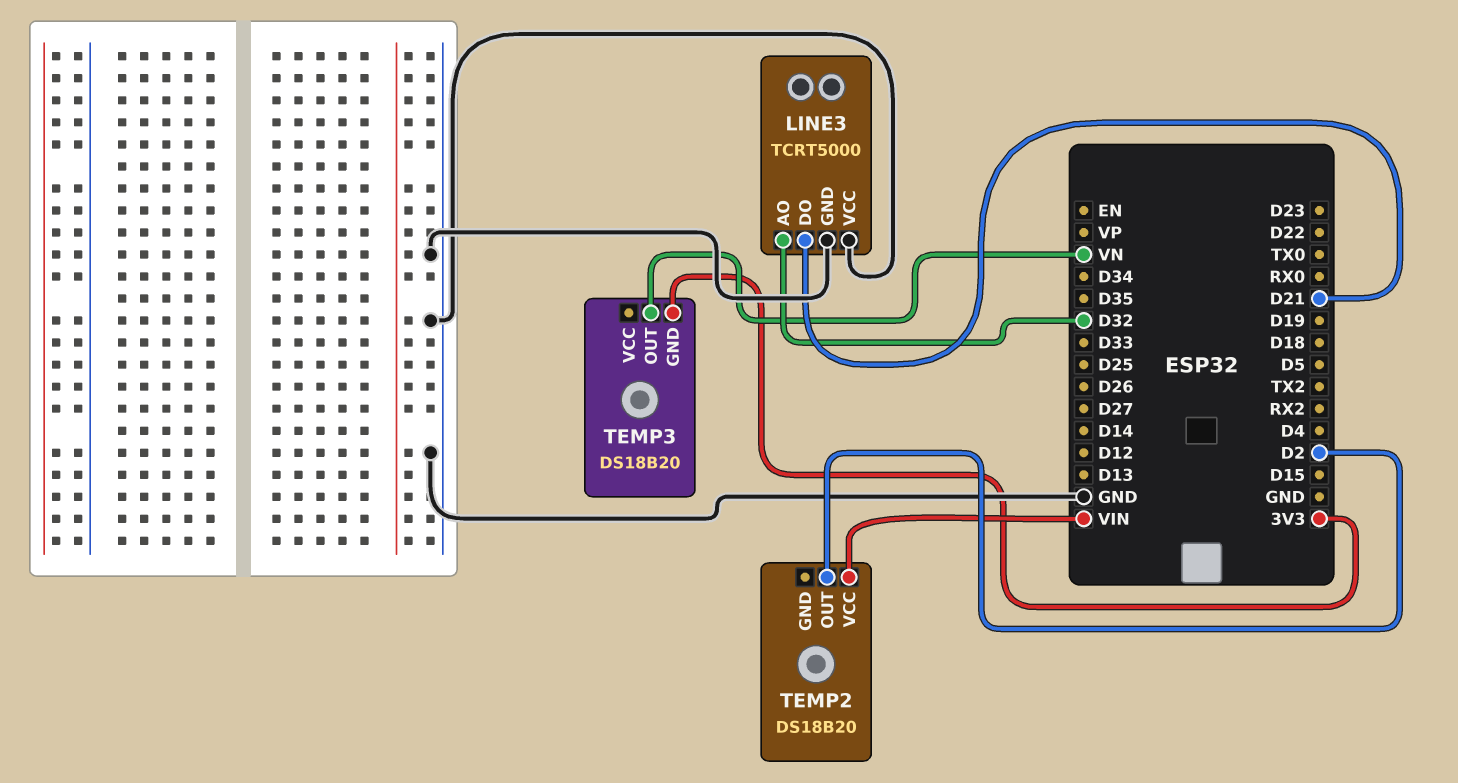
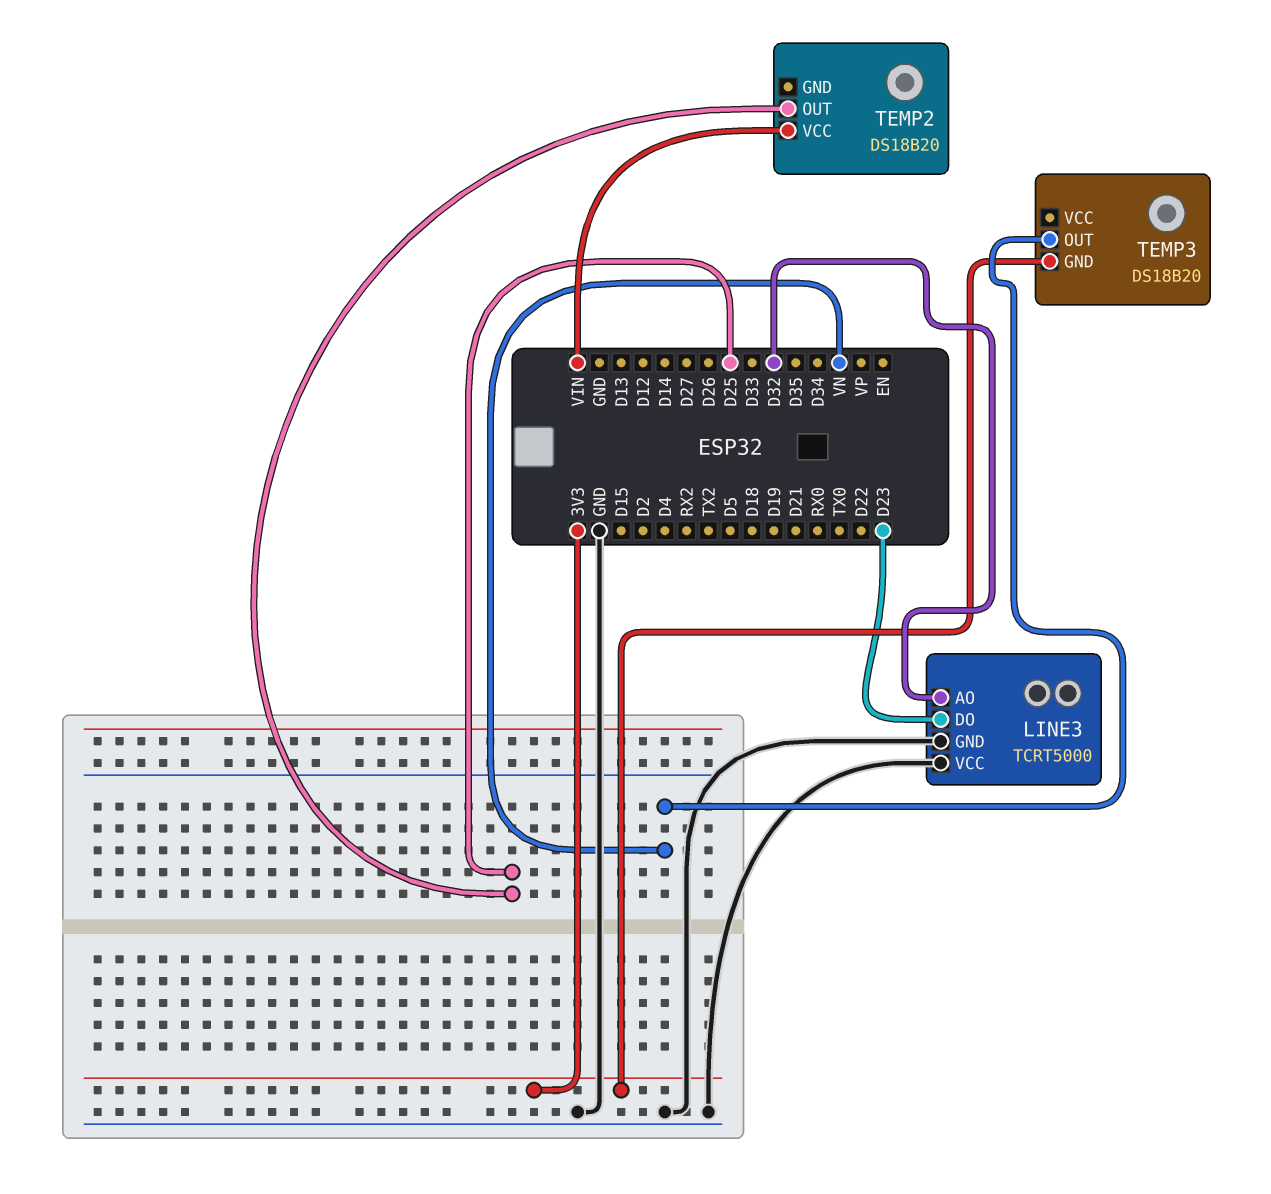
LINE3 pin DO: D21 -> D23
TEMP2 pin OUT: D2 -> D25

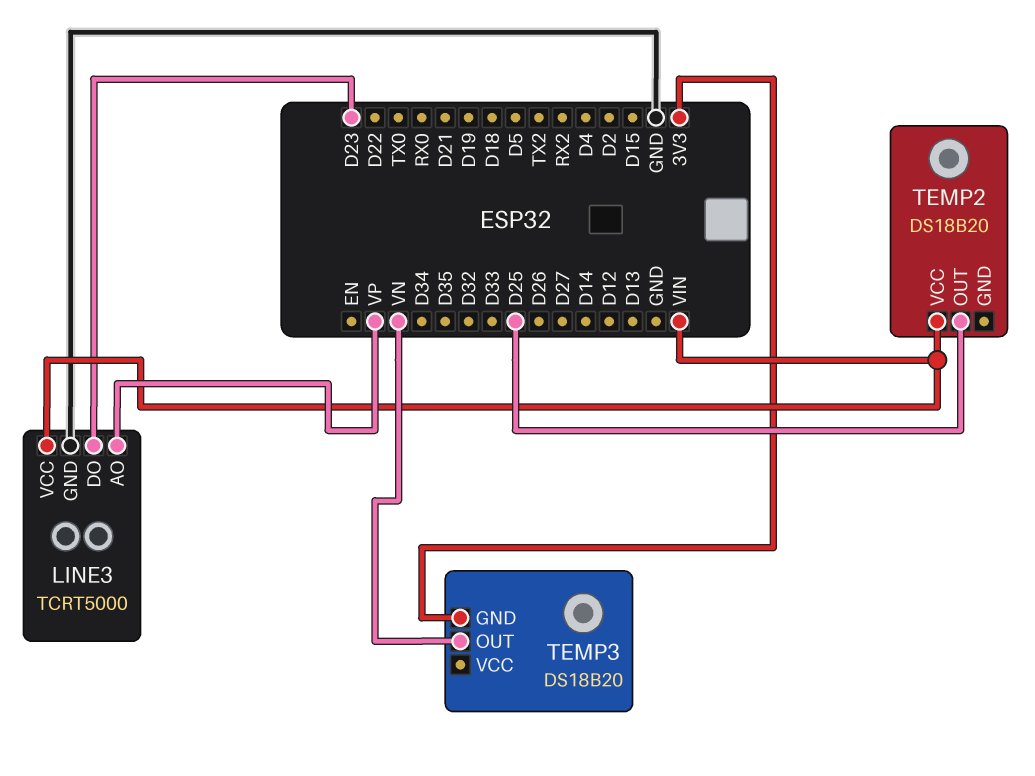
LINE3 pin AO: D32 -> VP
LINE3 pin VCC: GND -> VIN

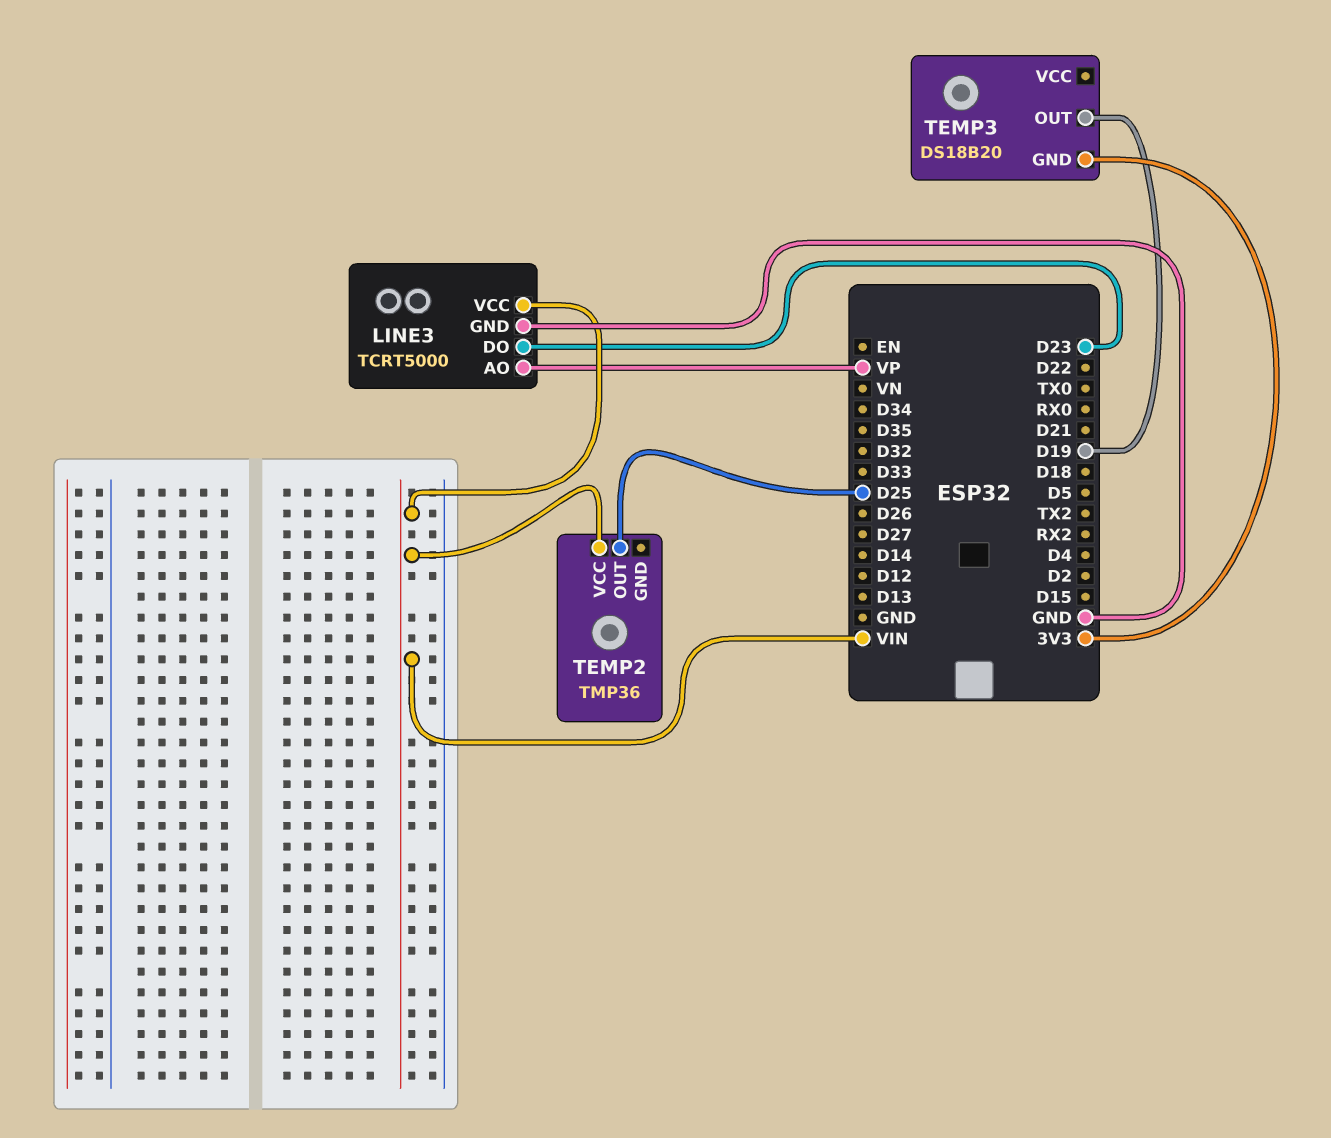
TEMP2: DS18B20 -> TMP36
TEMP3 pin OUT: VN -> D19

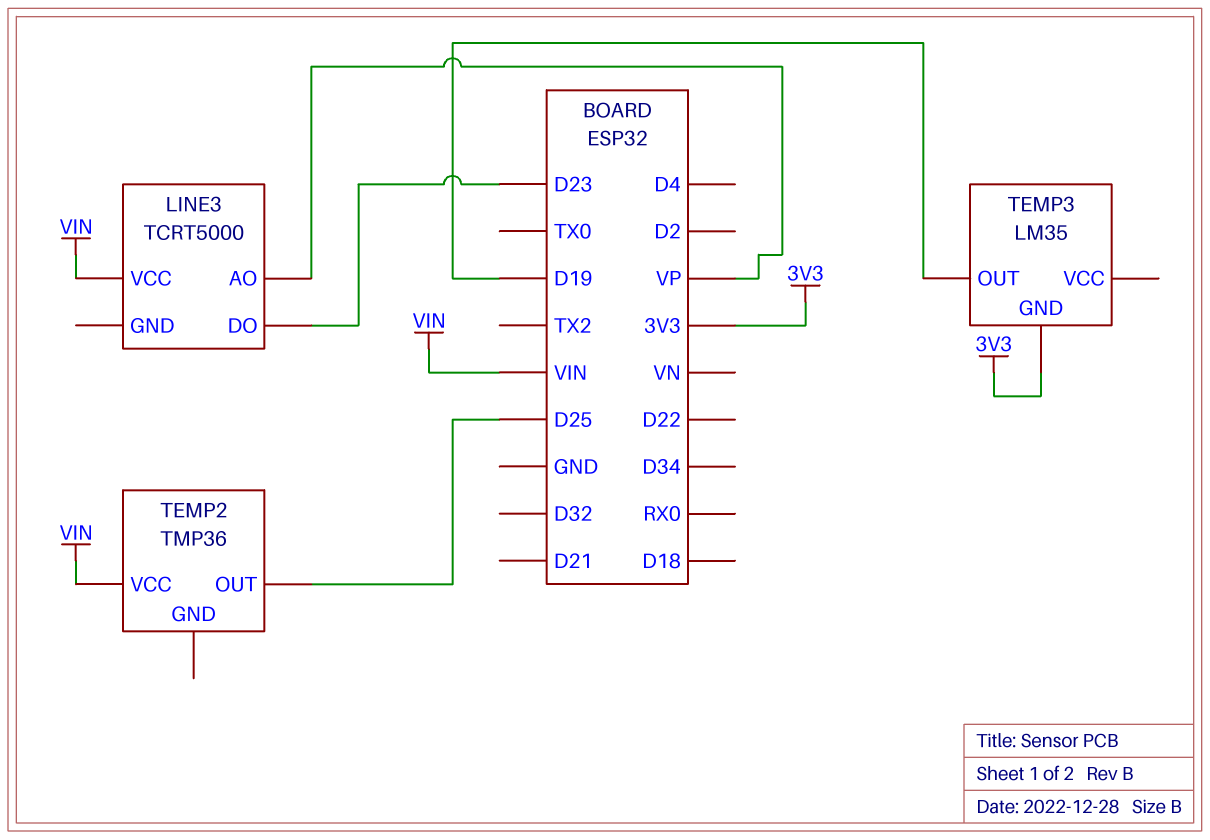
LINE3 pin GND: GND -> none
TEMP3: DS18B20 -> LM35

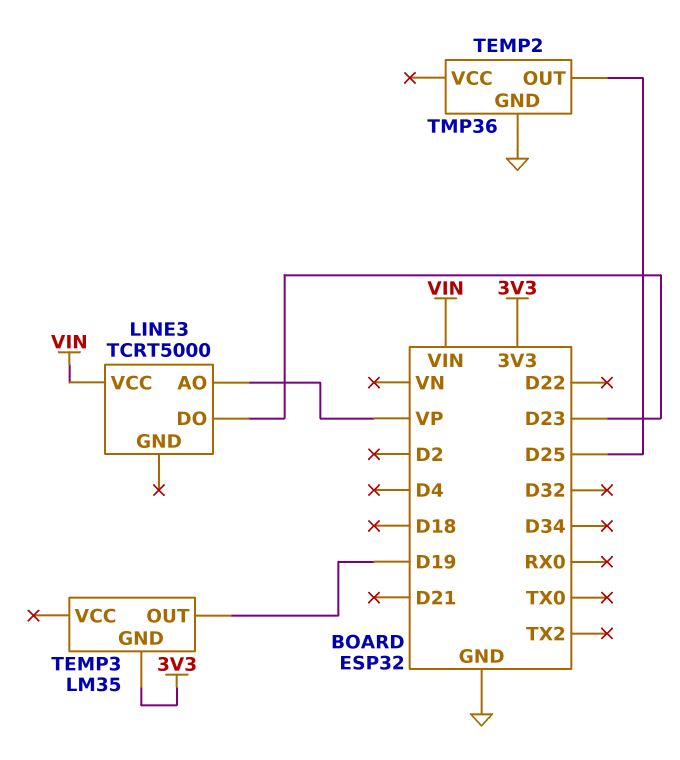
TEMP2 pin GND: none -> GND
TEMP2 pin VCC: VIN -> none

